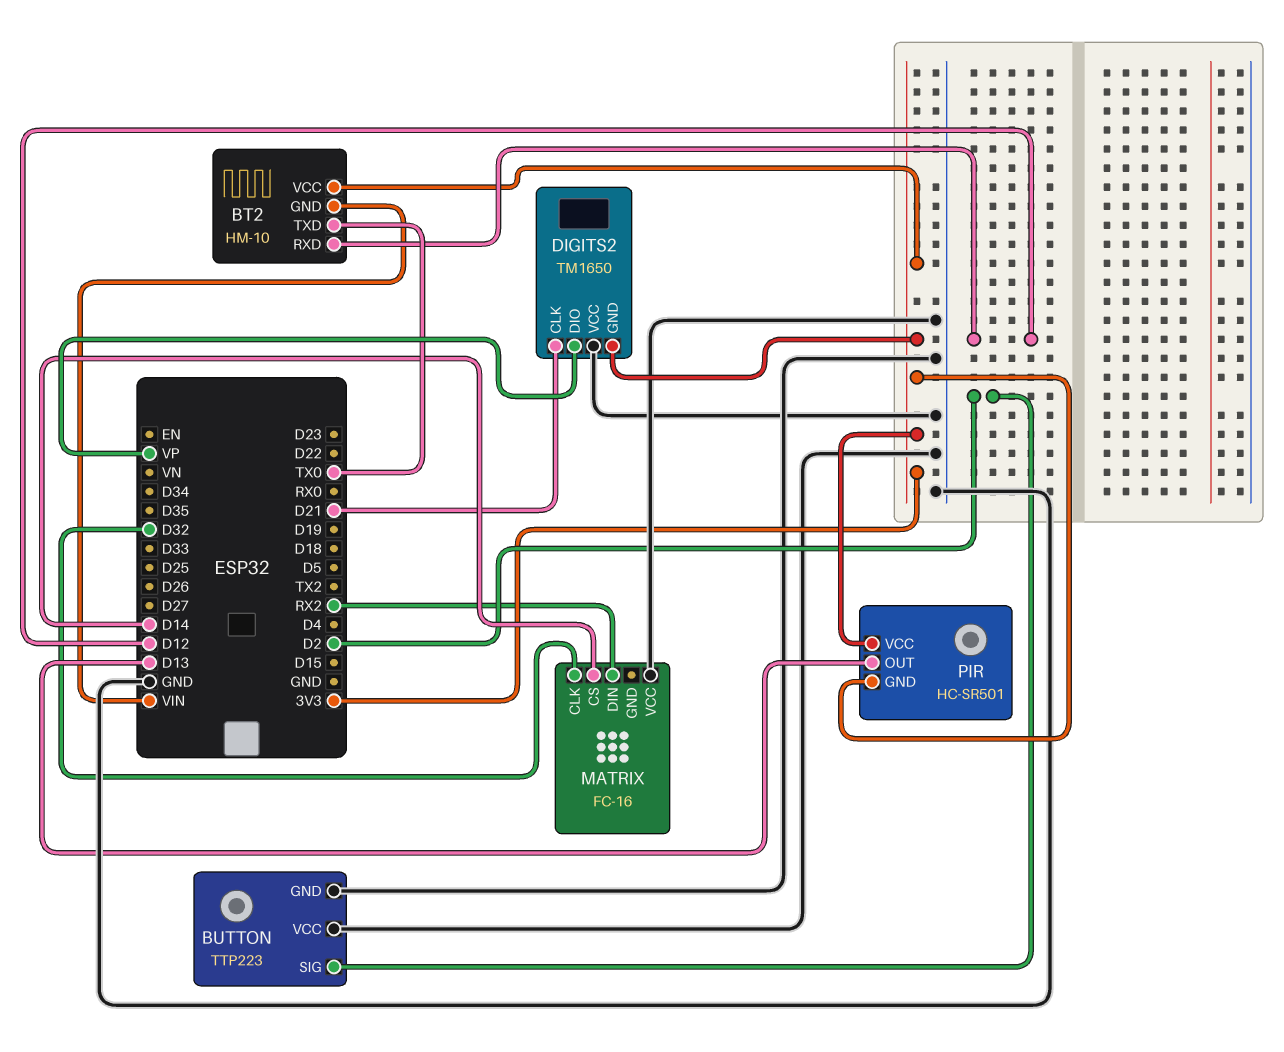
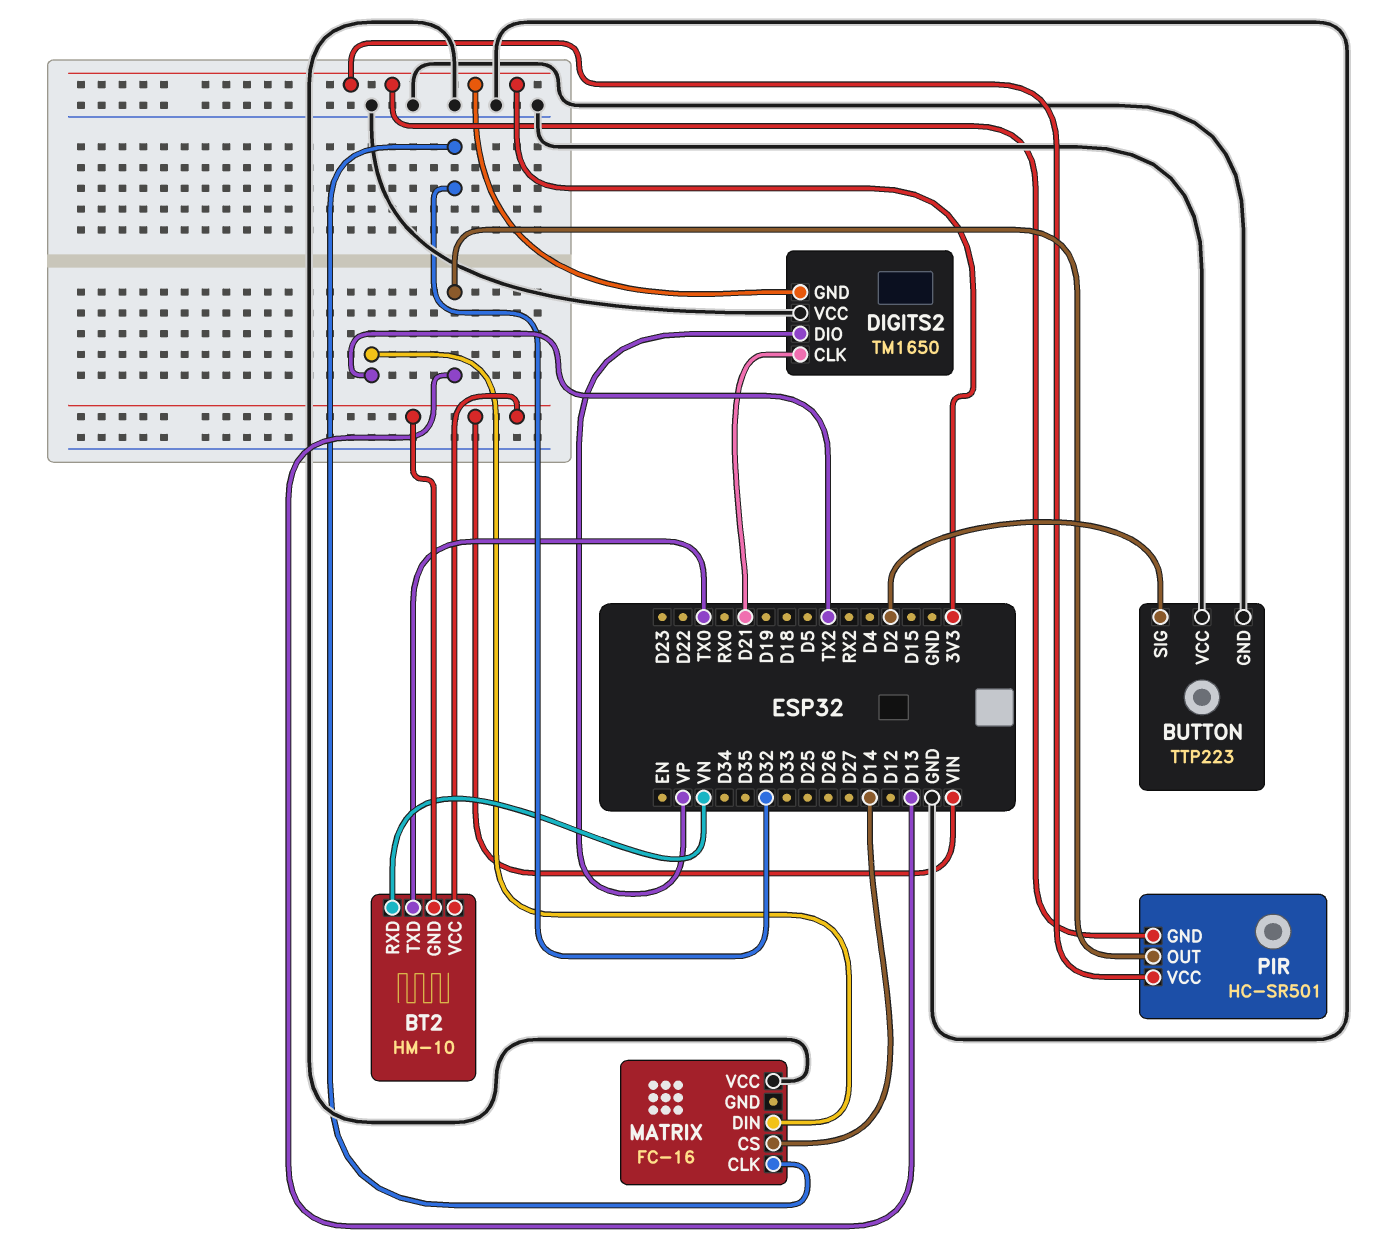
BT2 pin RXD: D12 -> VN
BT2 pin VCC: 3V3 -> VIN
MATRIX pin DIN: RX2 -> TX2

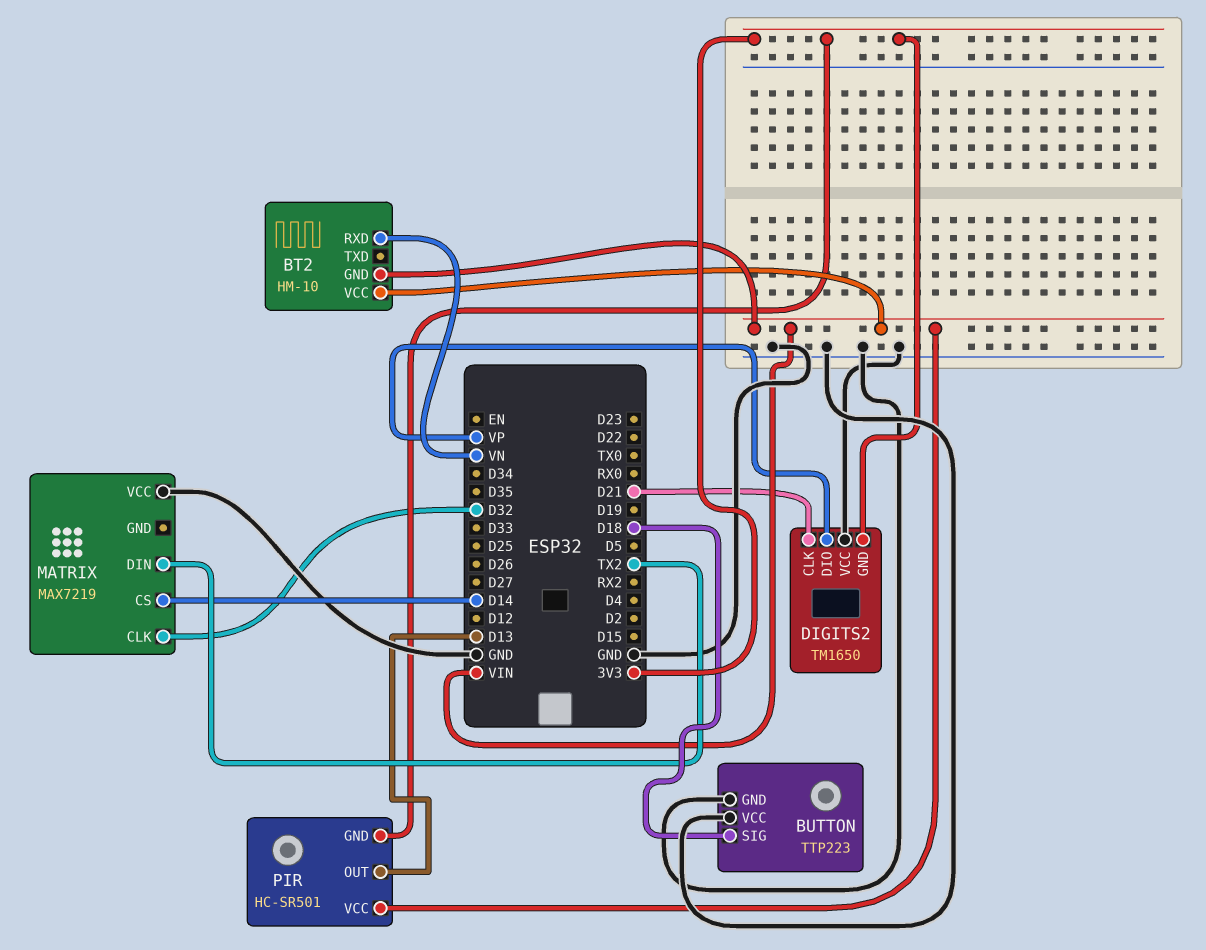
BT2 pin TXD: TX0 -> none
BUTTON pin SIG: D2 -> D18
MATRIX: FC-16 -> MAX7219
PIR pin VCC: 3V3 -> VIN

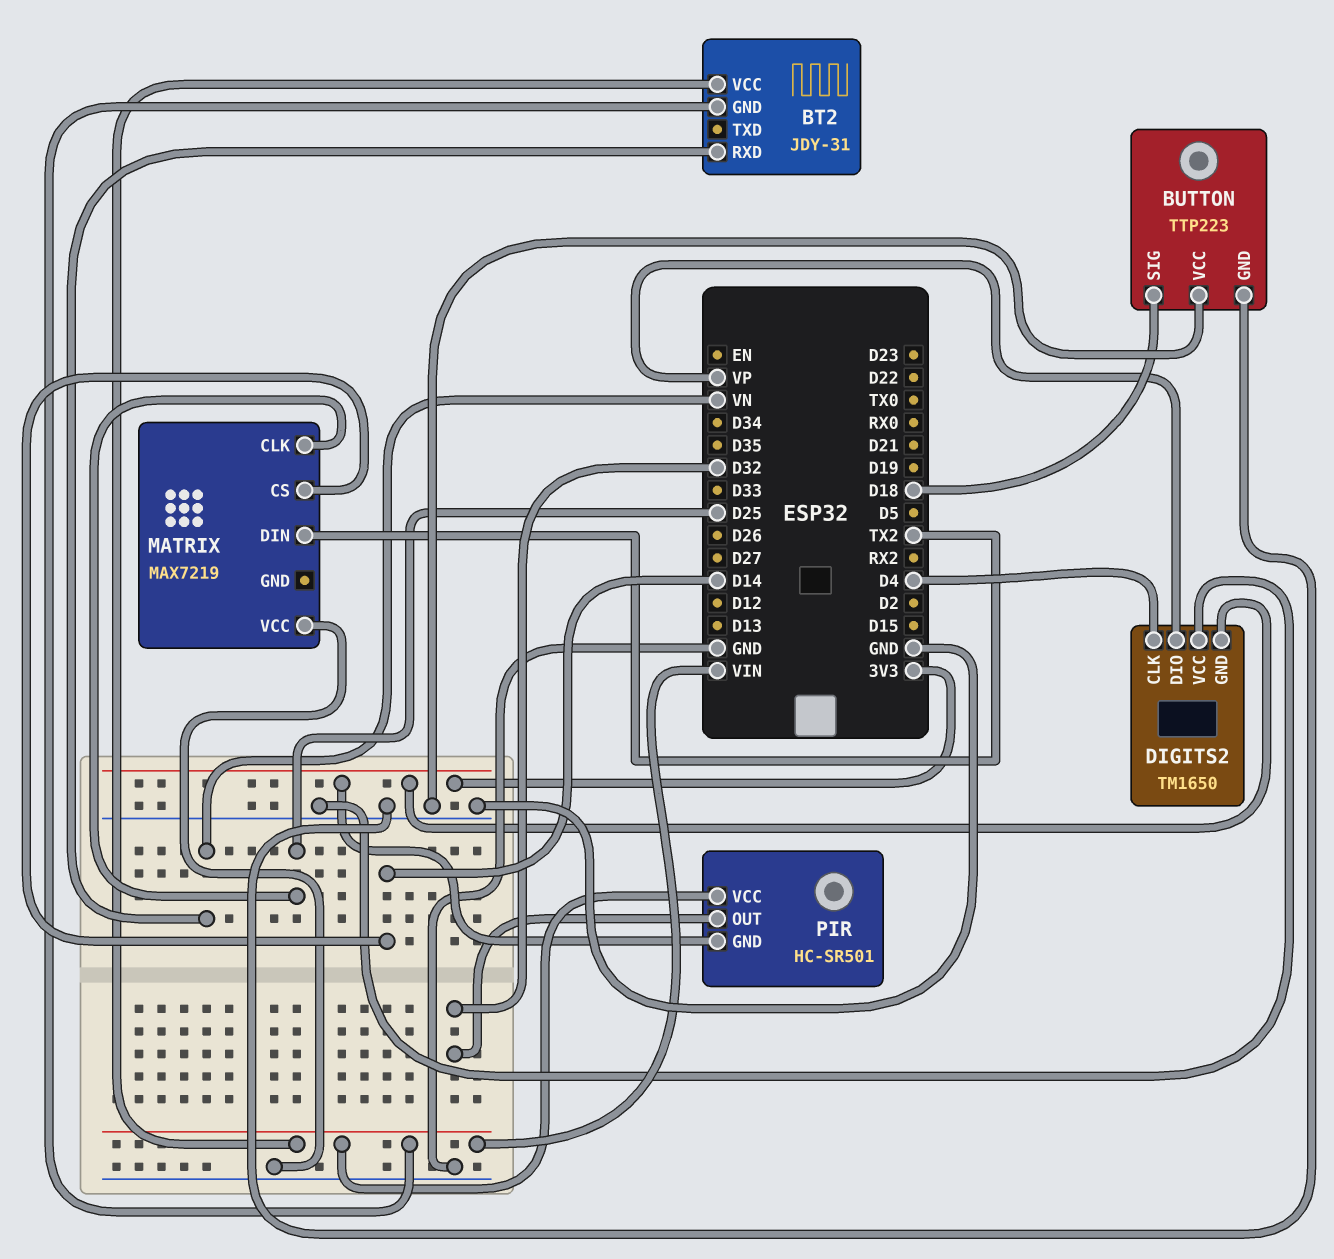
BT2: HM-10 -> JDY-31
DIGITS2 pin CLK: D21 -> D4
MATRIX pin CLK: D32 -> D25
PIR pin OUT: D13 -> D32

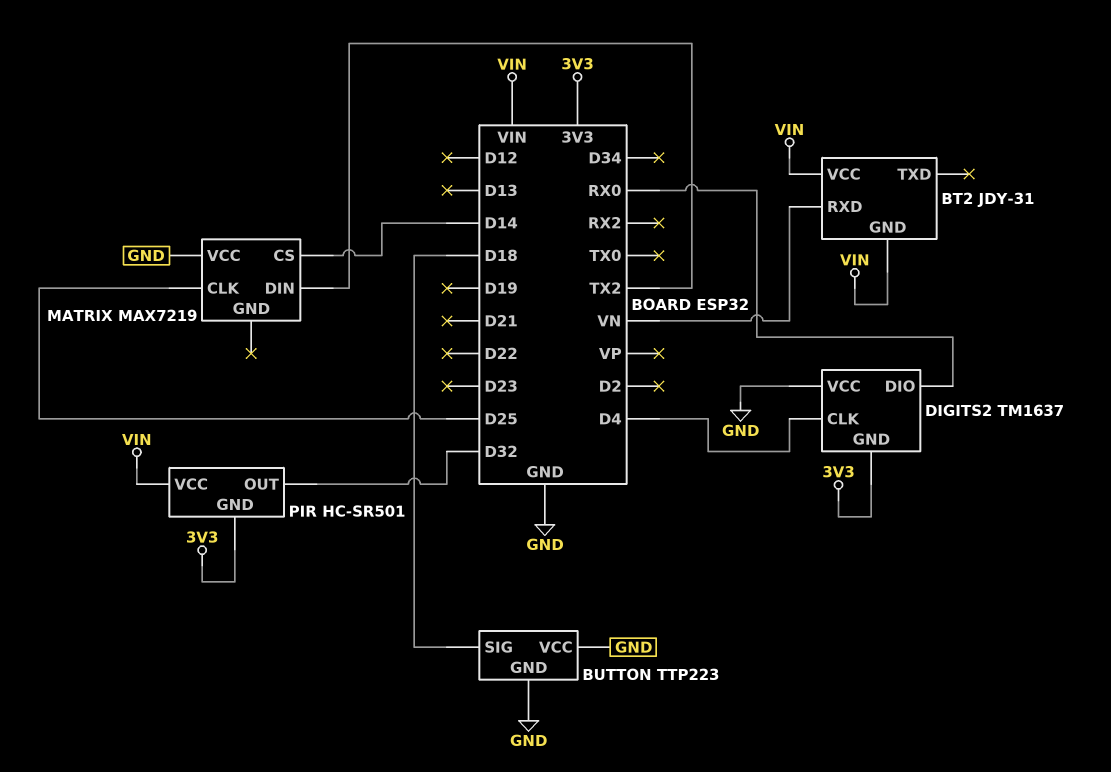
DIGITS2: TM1650 -> TM1637
DIGITS2 pin DIO: VP -> RX0

